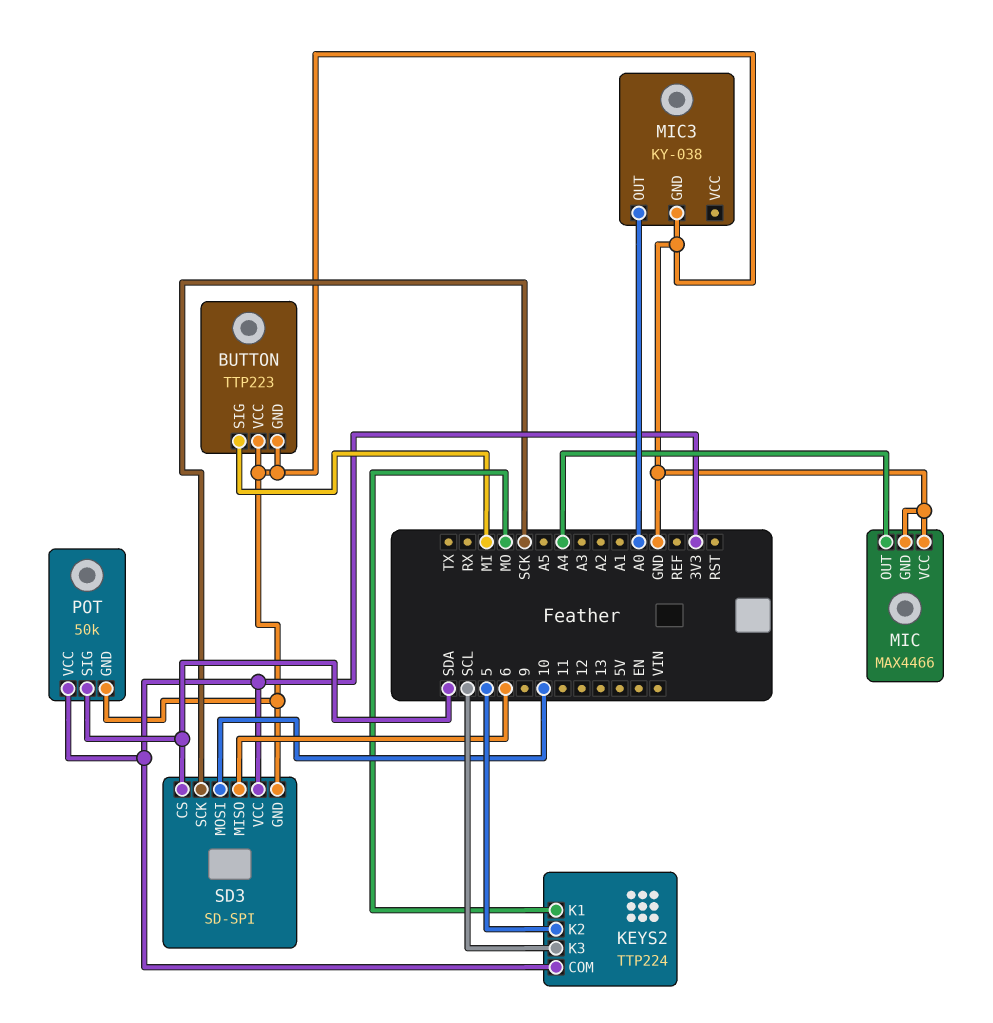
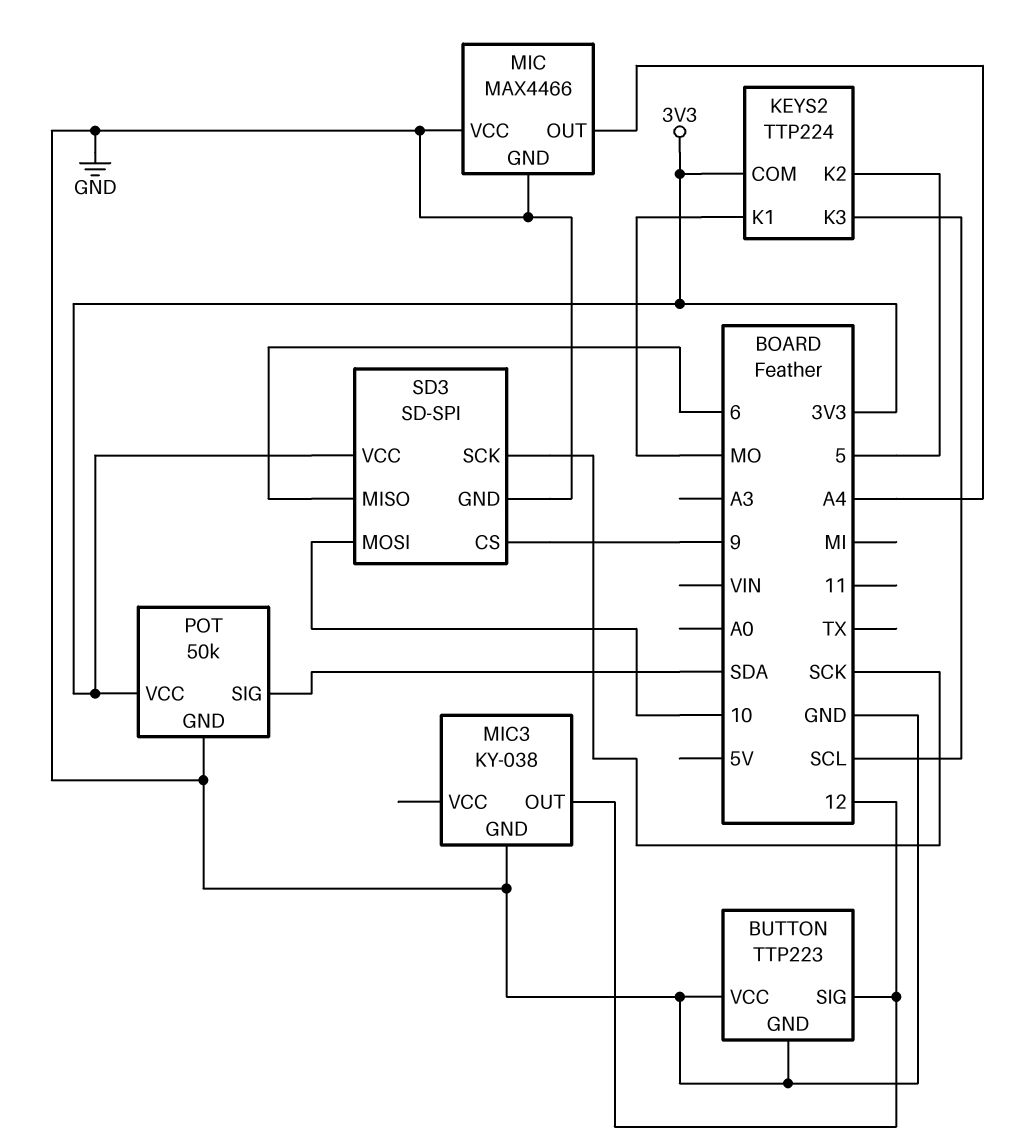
BUTTON pin SIG: MI -> 12
MIC3 pin OUT: A0 -> 12
SD3 pin CS: SDA -> 9

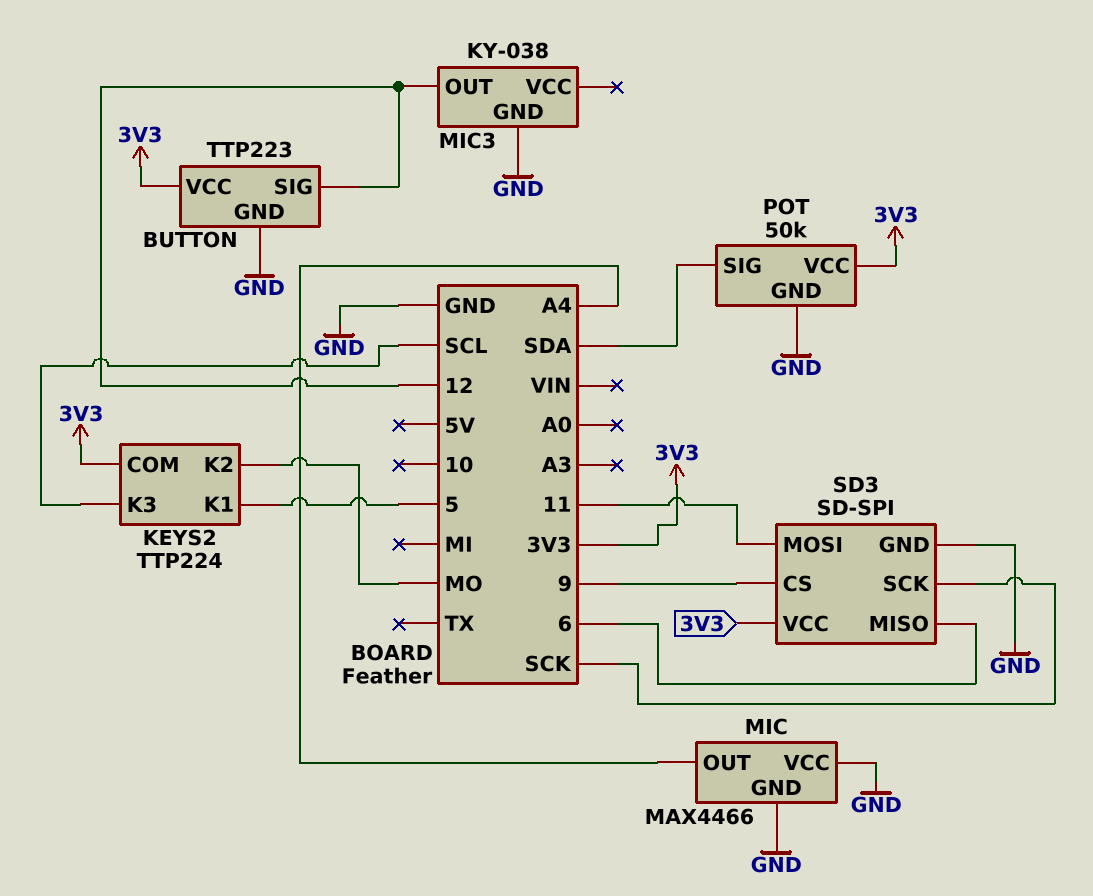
BUTTON pin VCC: GND -> 3V3
KEYS2 pin K1: MO -> 5
KEYS2 pin K2: 5 -> MO
SD3 pin MOSI: 10 -> 11

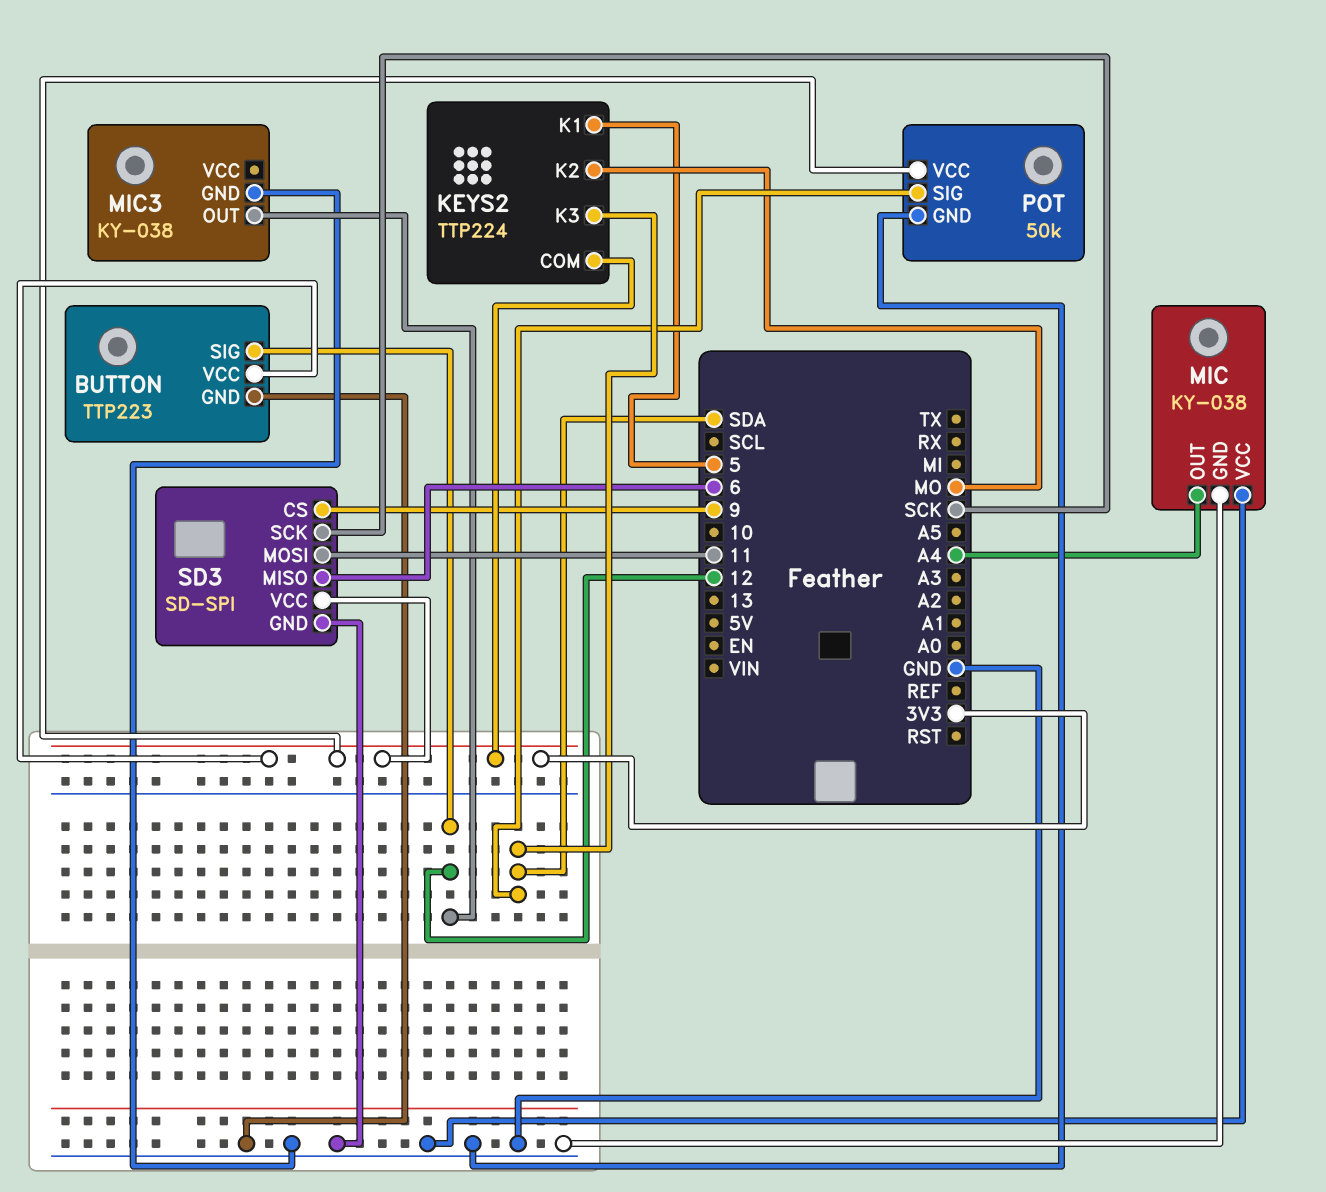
KEYS2 pin K3: SCL -> SDA
MIC: MAX4466 -> KY-038

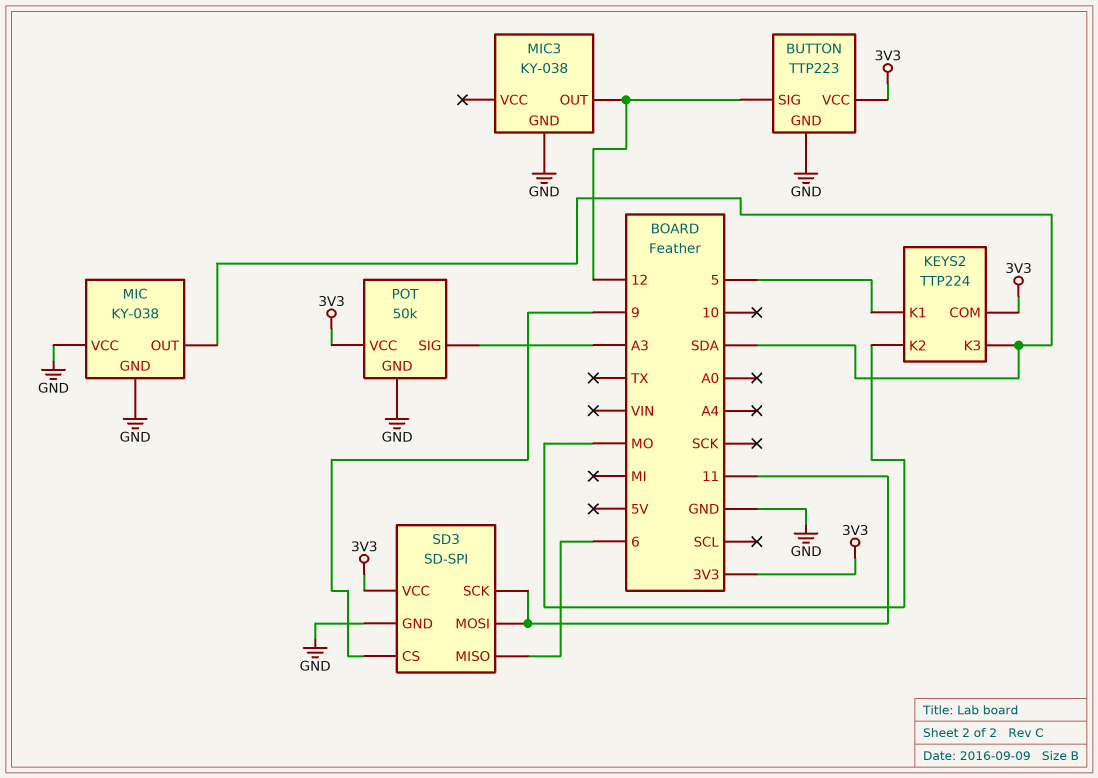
MIC pin OUT: A4 -> SDA
POT pin SIG: SDA -> A3
SD3 pin SCK: SCK -> 11

